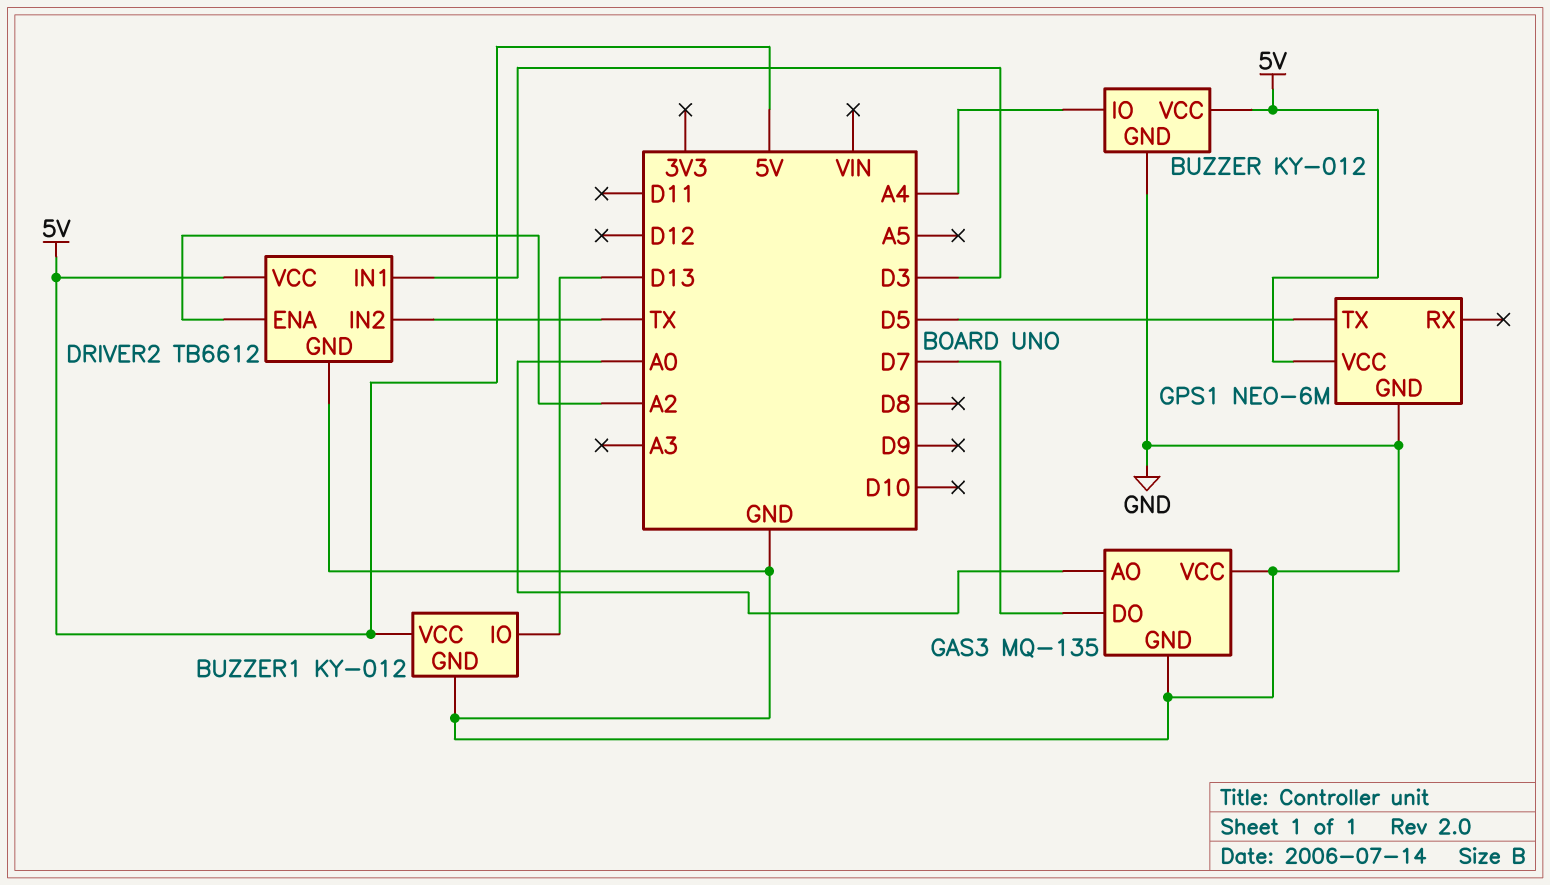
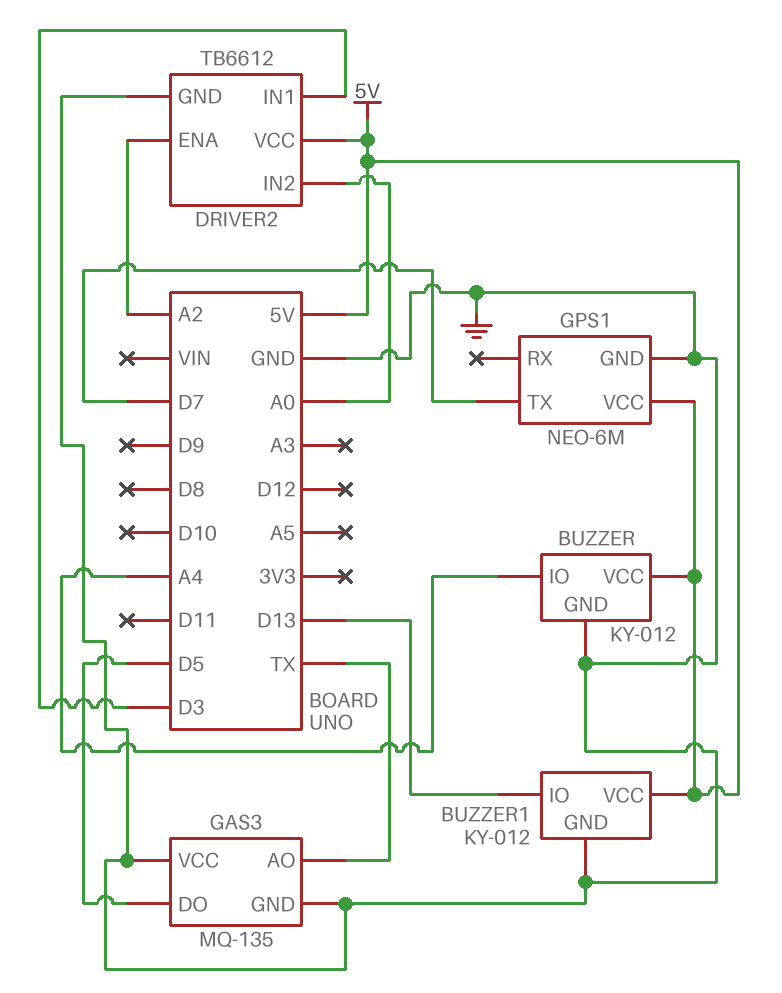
DRIVER2 pin IN2: TX -> A0
GAS3 pin AO: A0 -> TX
GAS3 pin DO: D7 -> D5
GPS1 pin TX: D5 -> D7

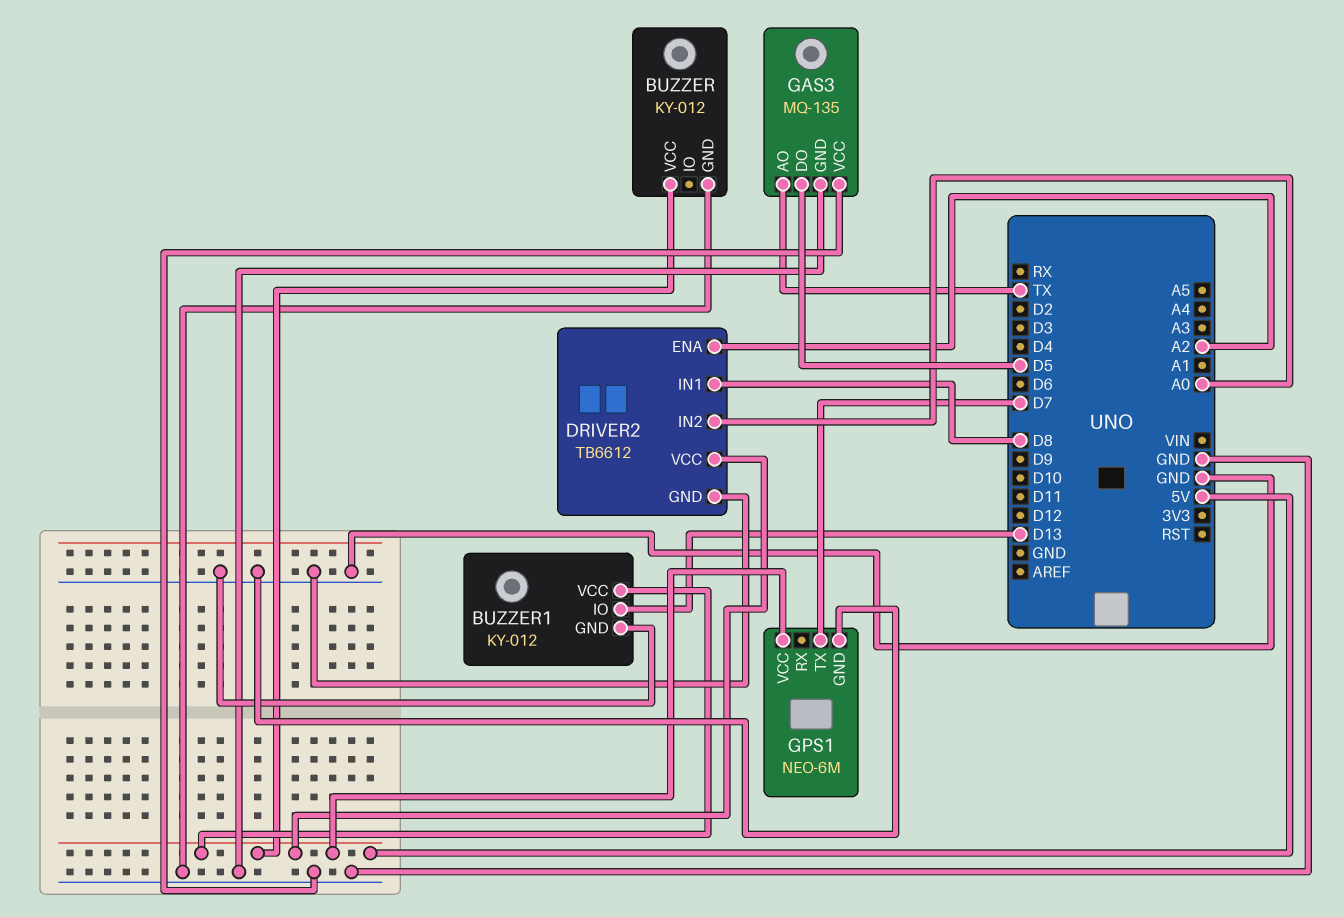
BUZZER pin IO: A4 -> none
DRIVER2 pin IN1: D3 -> D8

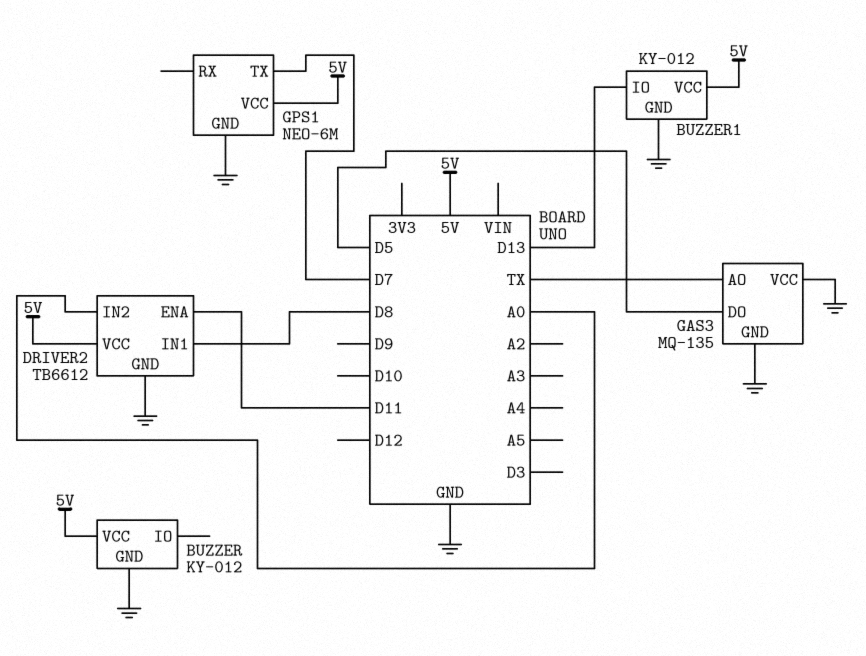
DRIVER2 pin ENA: A2 -> D11

